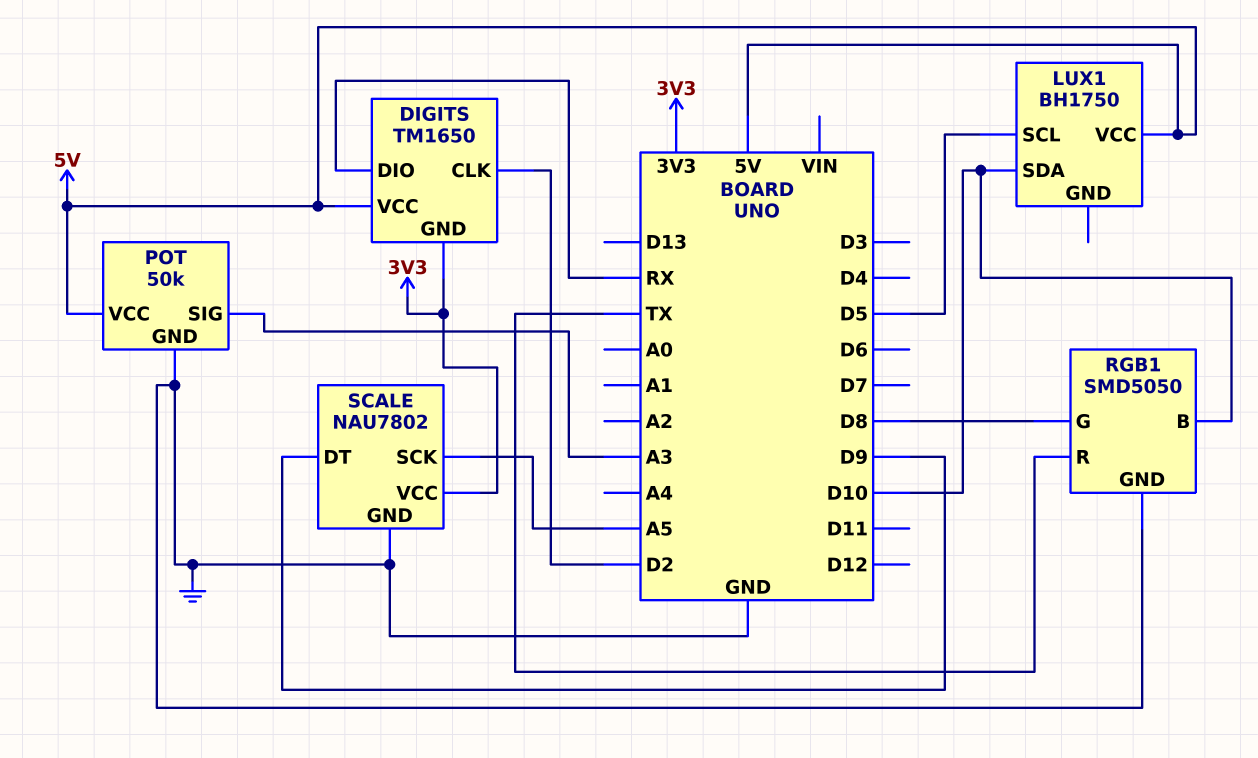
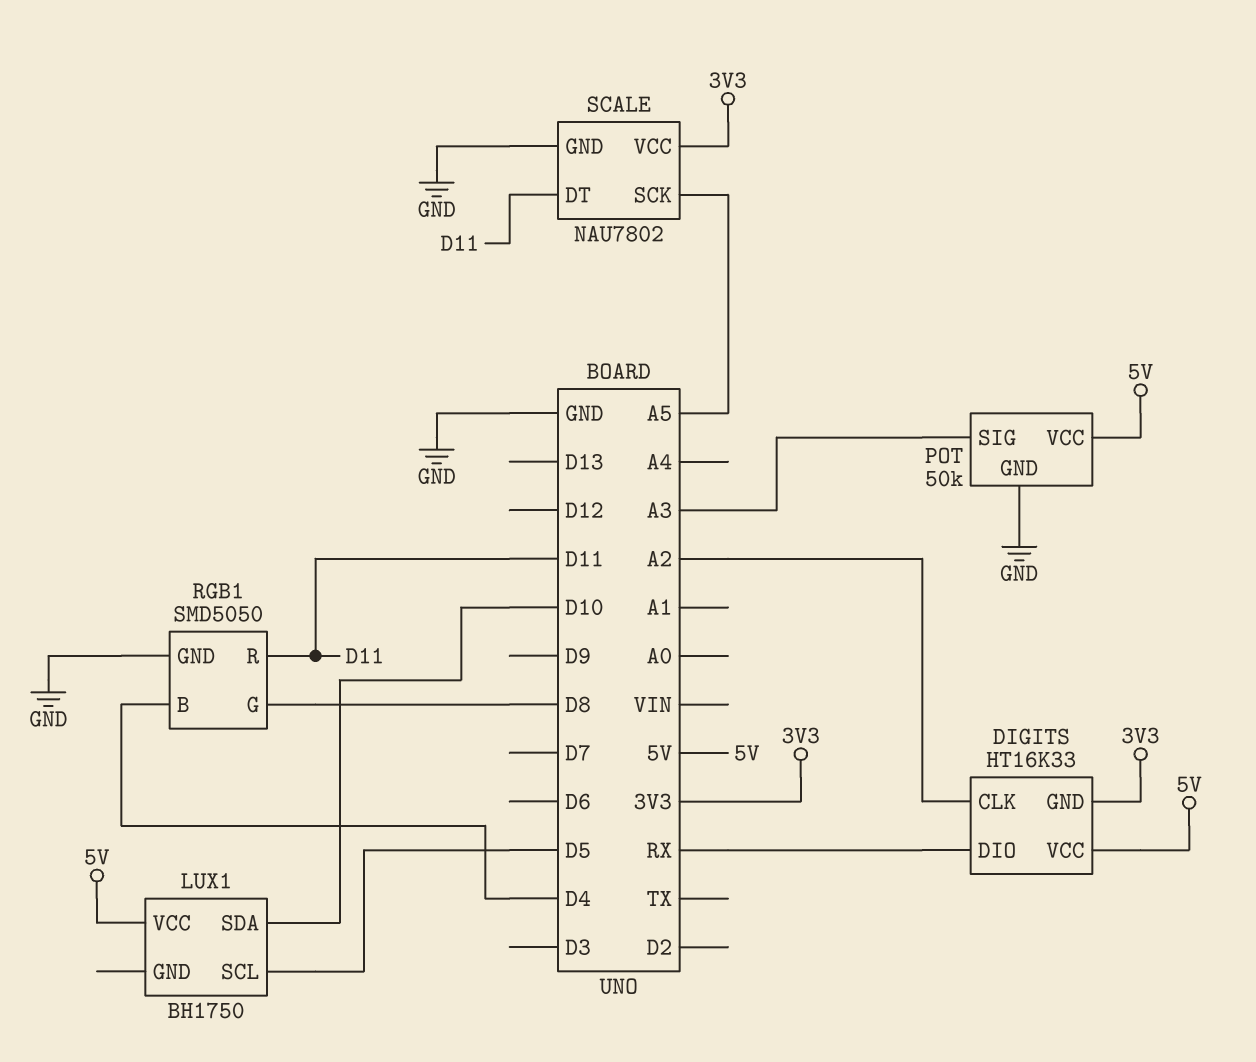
DIGITS: TM1650 -> HT16K33
DIGITS pin CLK: D2 -> A2
RGB1 pin B: D10 -> D4
RGB1 pin R: TX -> D11
SCALE pin DT: D9 -> D11

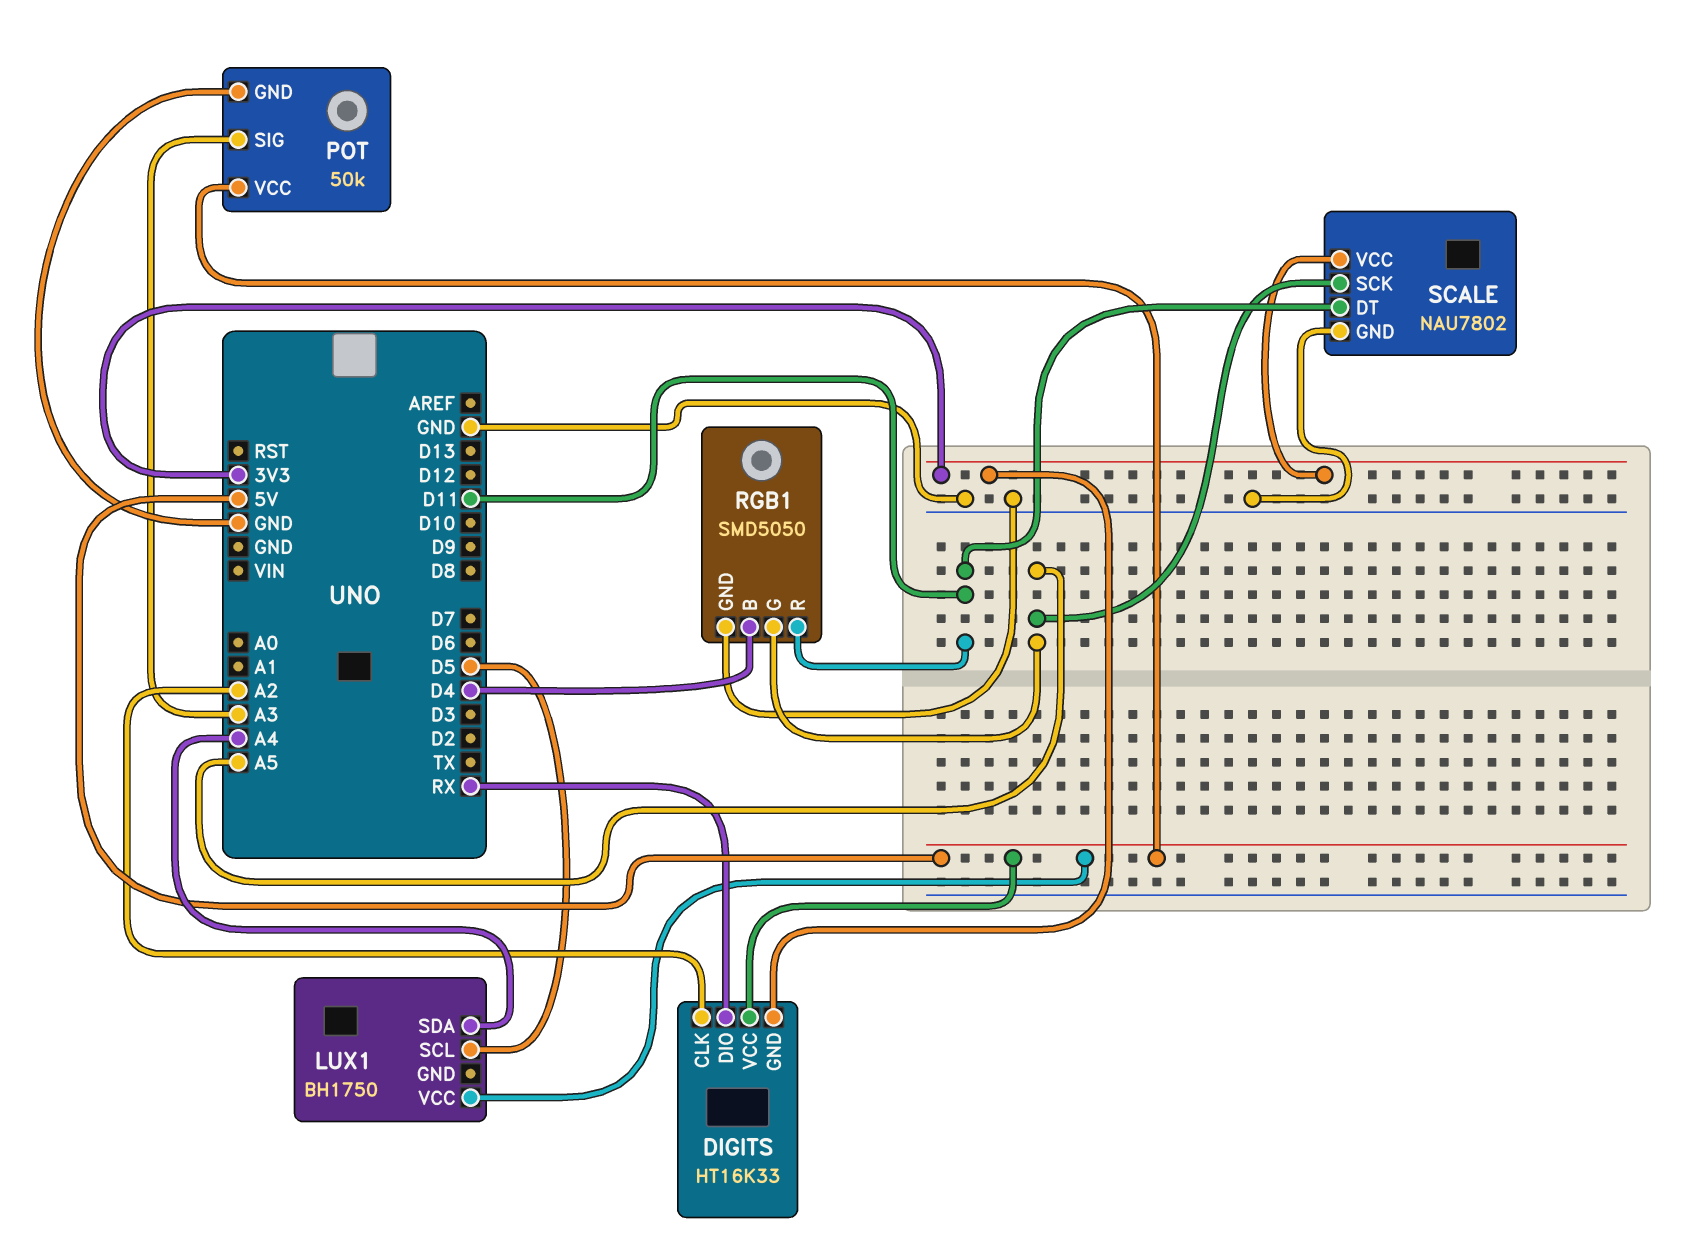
LUX1 pin SDA: D10 -> A4
RGB1 pin G: D8 -> A5

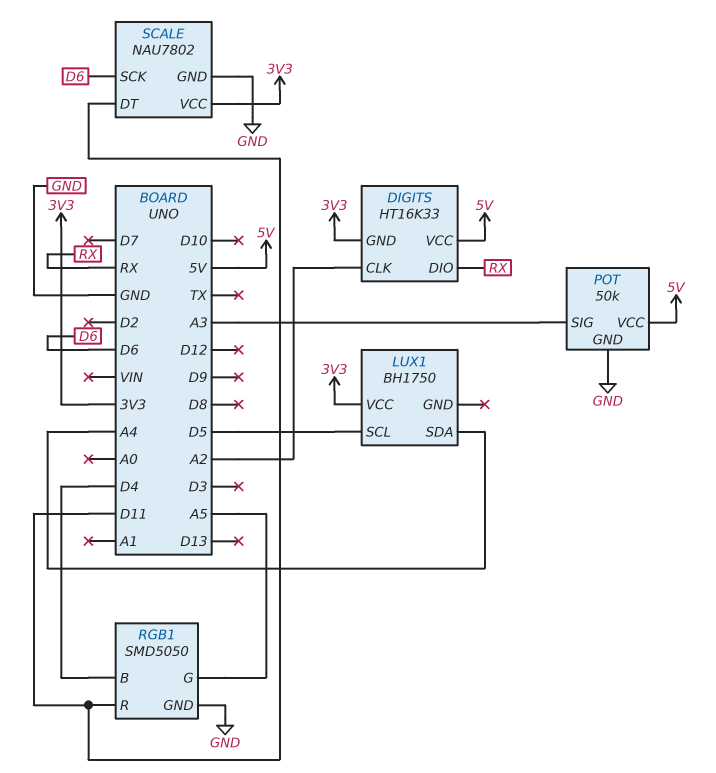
LUX1 pin VCC: 5V -> 3V3
SCALE pin SCK: A5 -> D6

